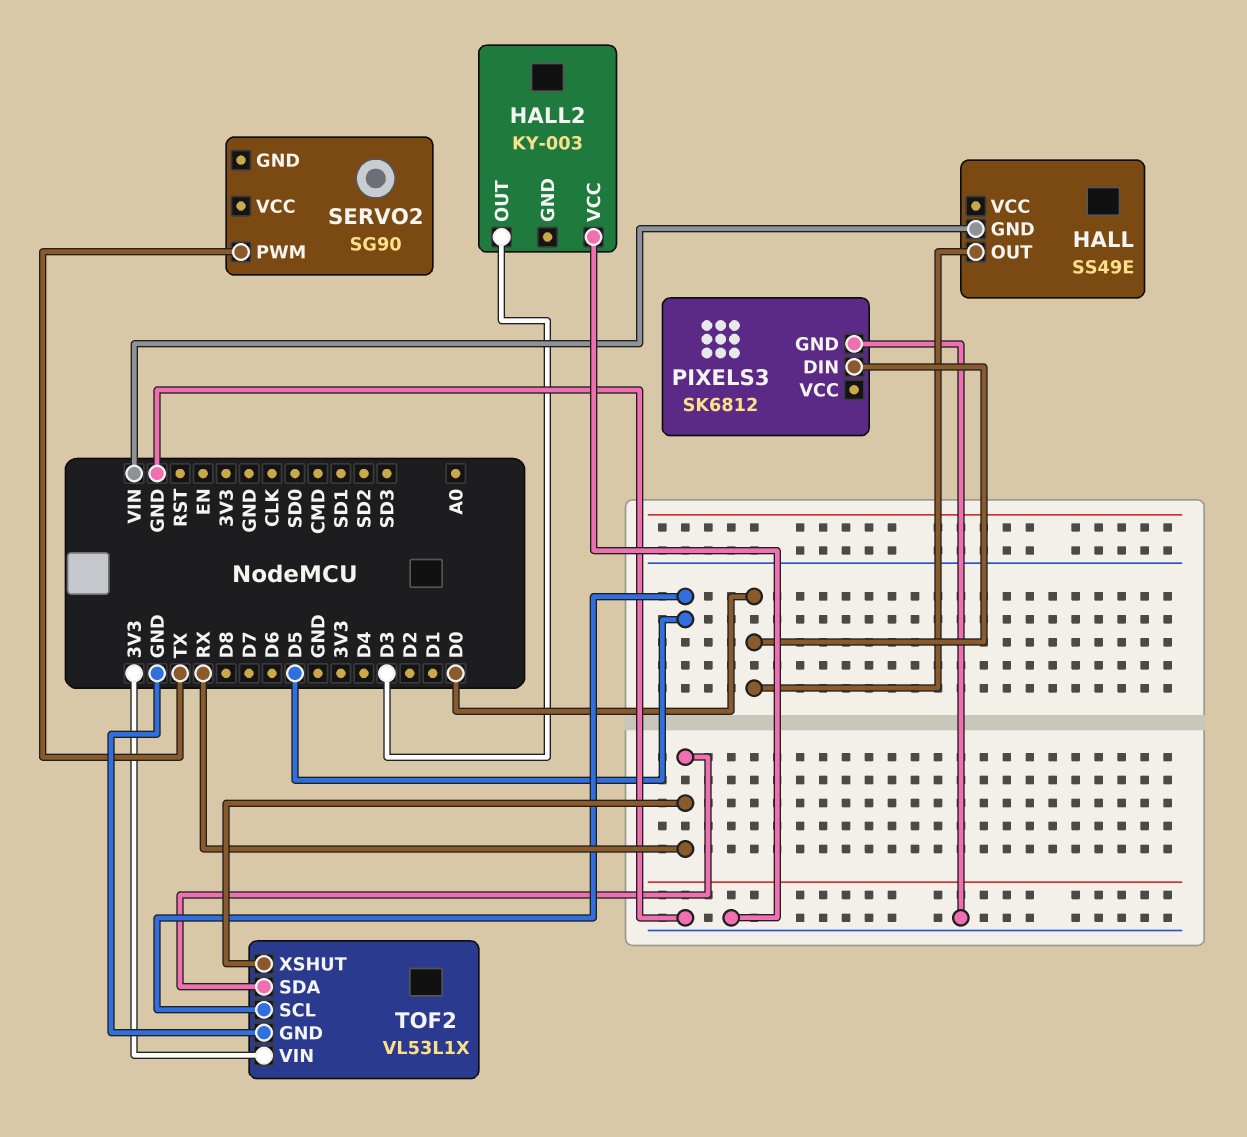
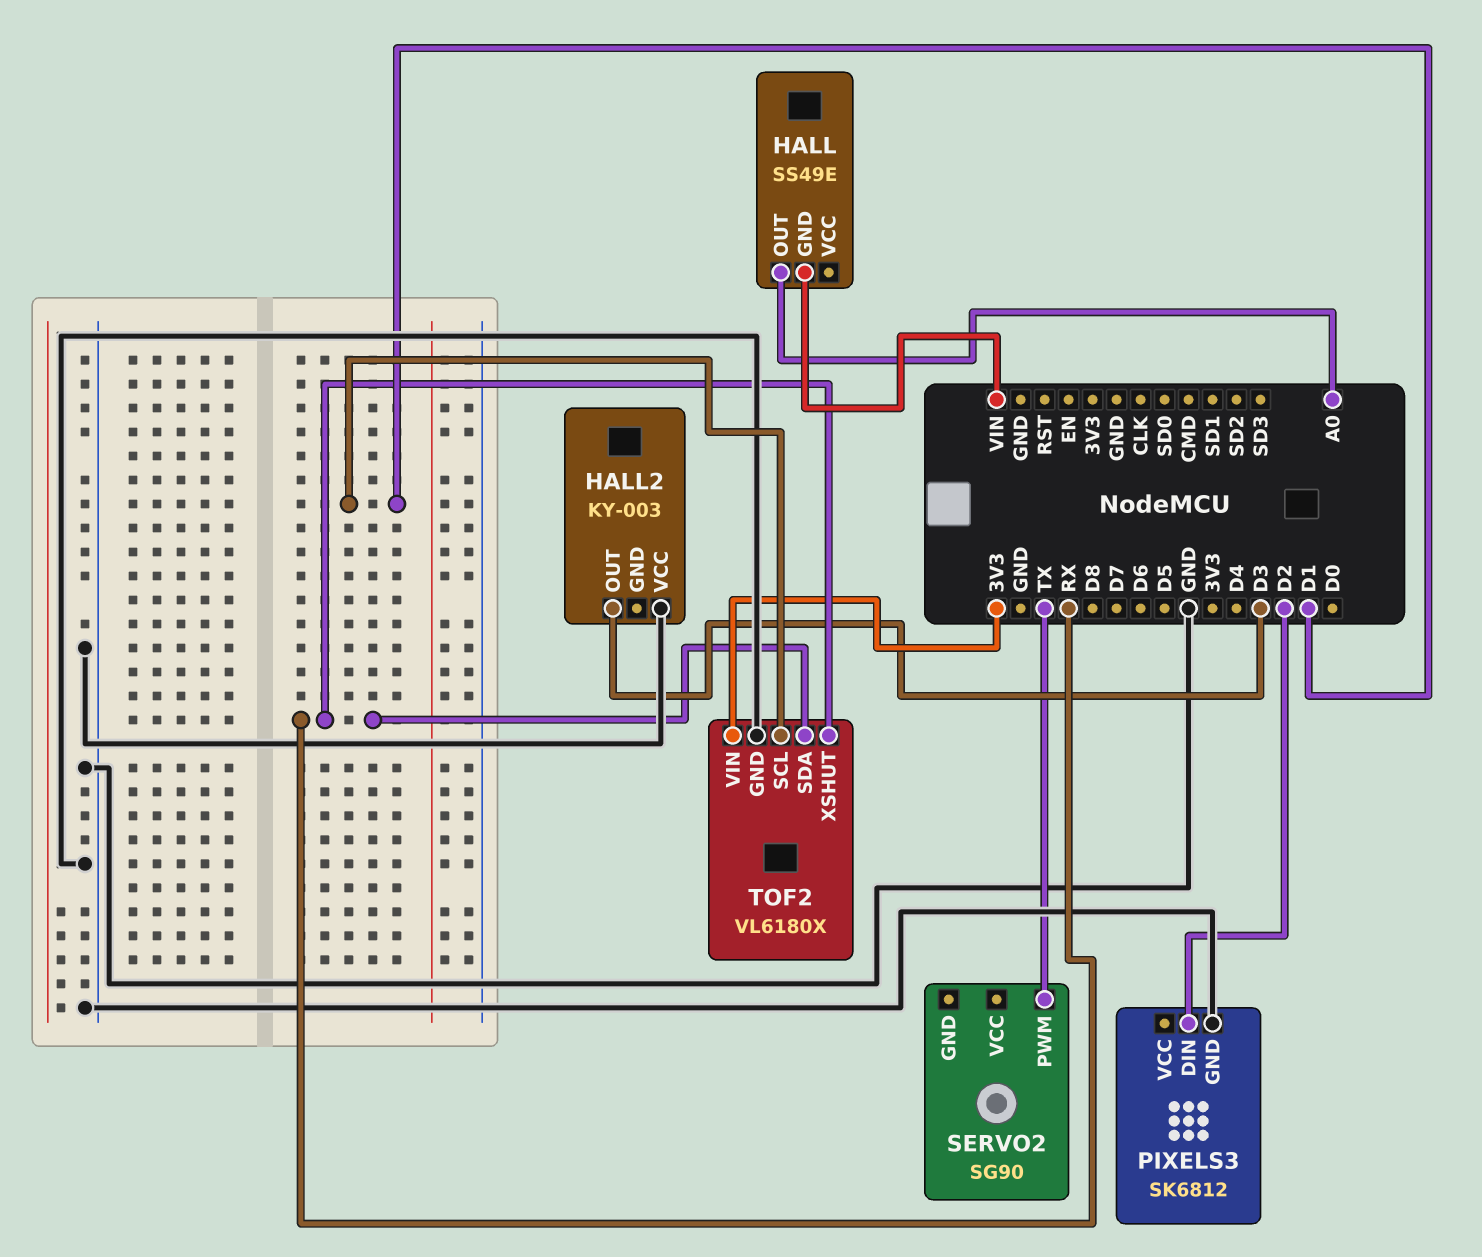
HALL pin OUT: D0 -> A0
PIXELS3 pin DIN: D0 -> D2
TOF2: VL53L1X -> VL6180X
TOF2 pin SCL: D5 -> D1

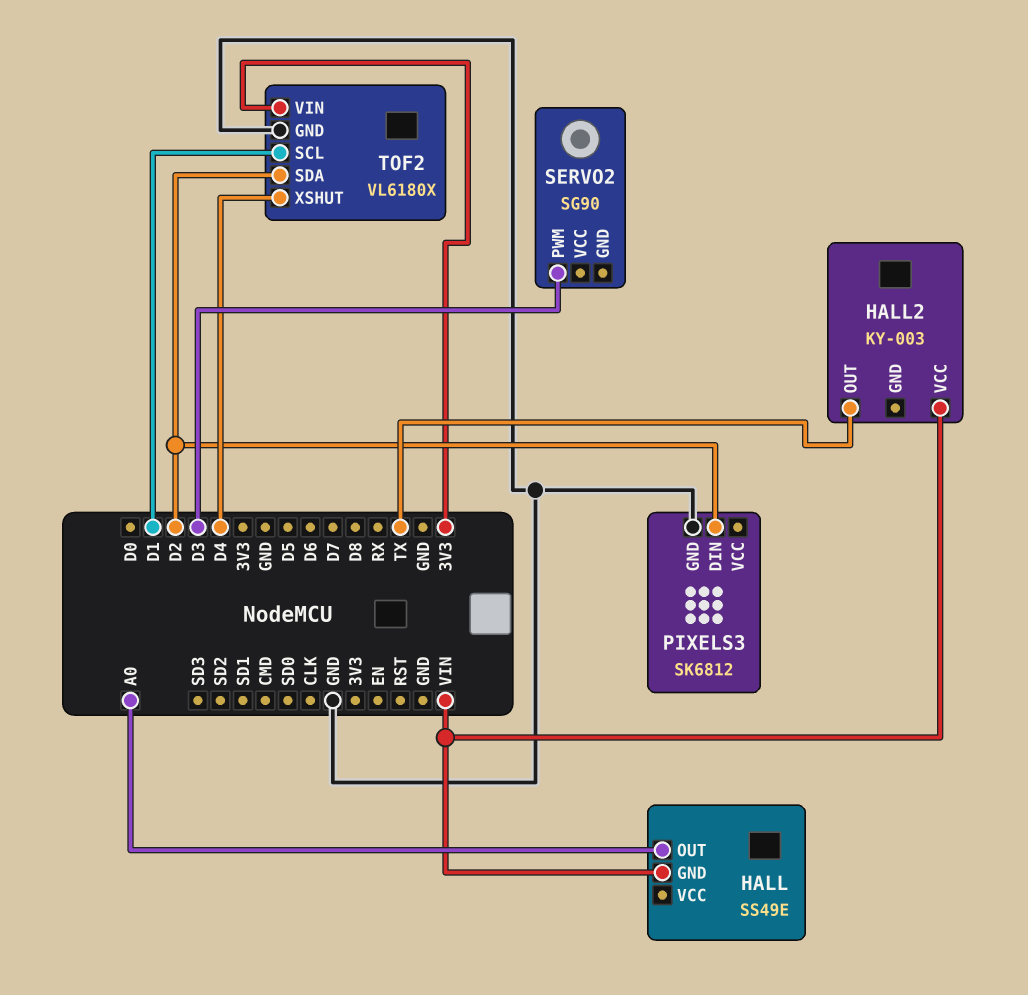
HALL2 pin OUT: D3 -> TX
HALL2 pin VCC: GND -> VIN
SERVO2 pin PWM: TX -> D3
TOF2 pin SDA: RX -> D2
TOF2 pin XSHUT: RX -> D4

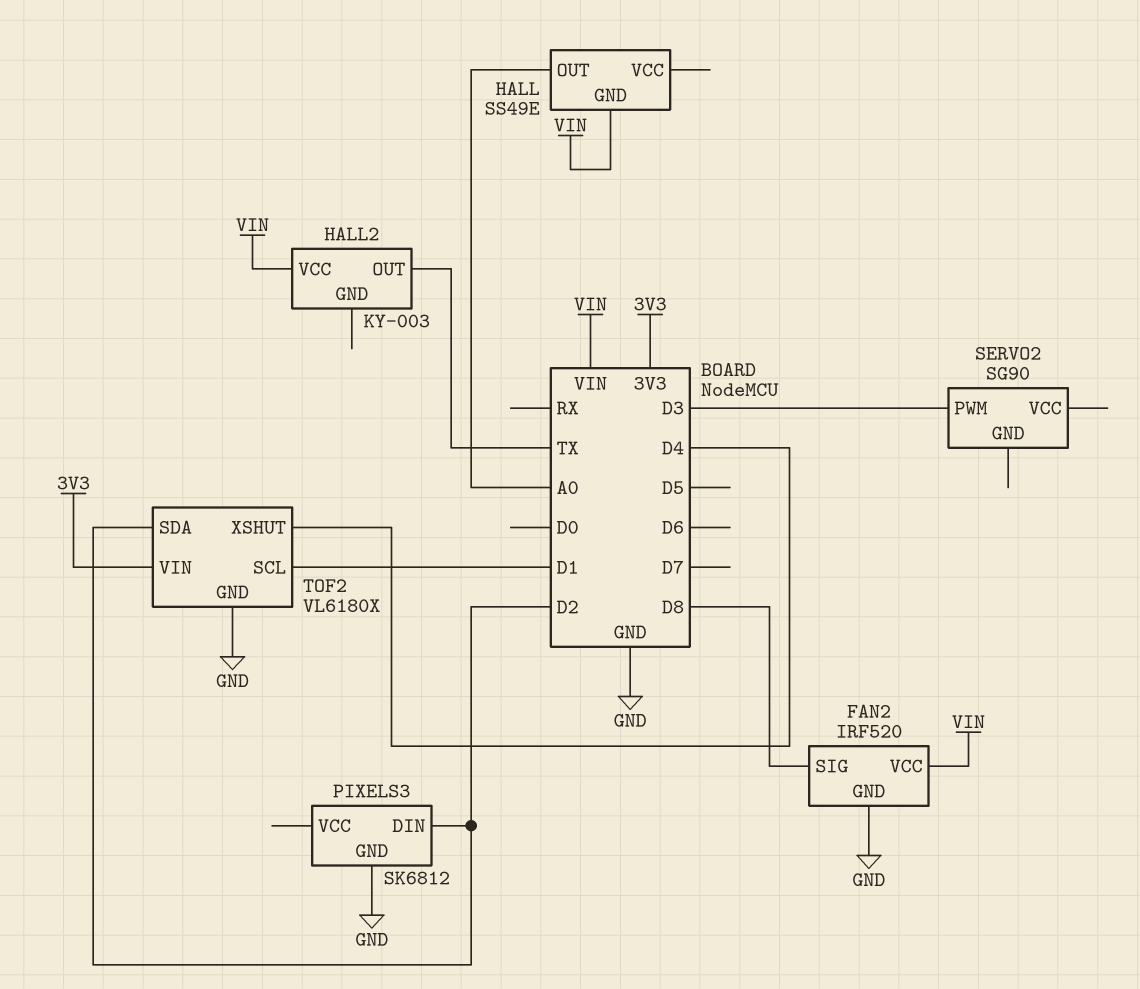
FAN2: none -> IRF520
FAN2 pin GND: none -> GND
FAN2 pin SIG: none -> D8
FAN2 pin VCC: none -> VIN

